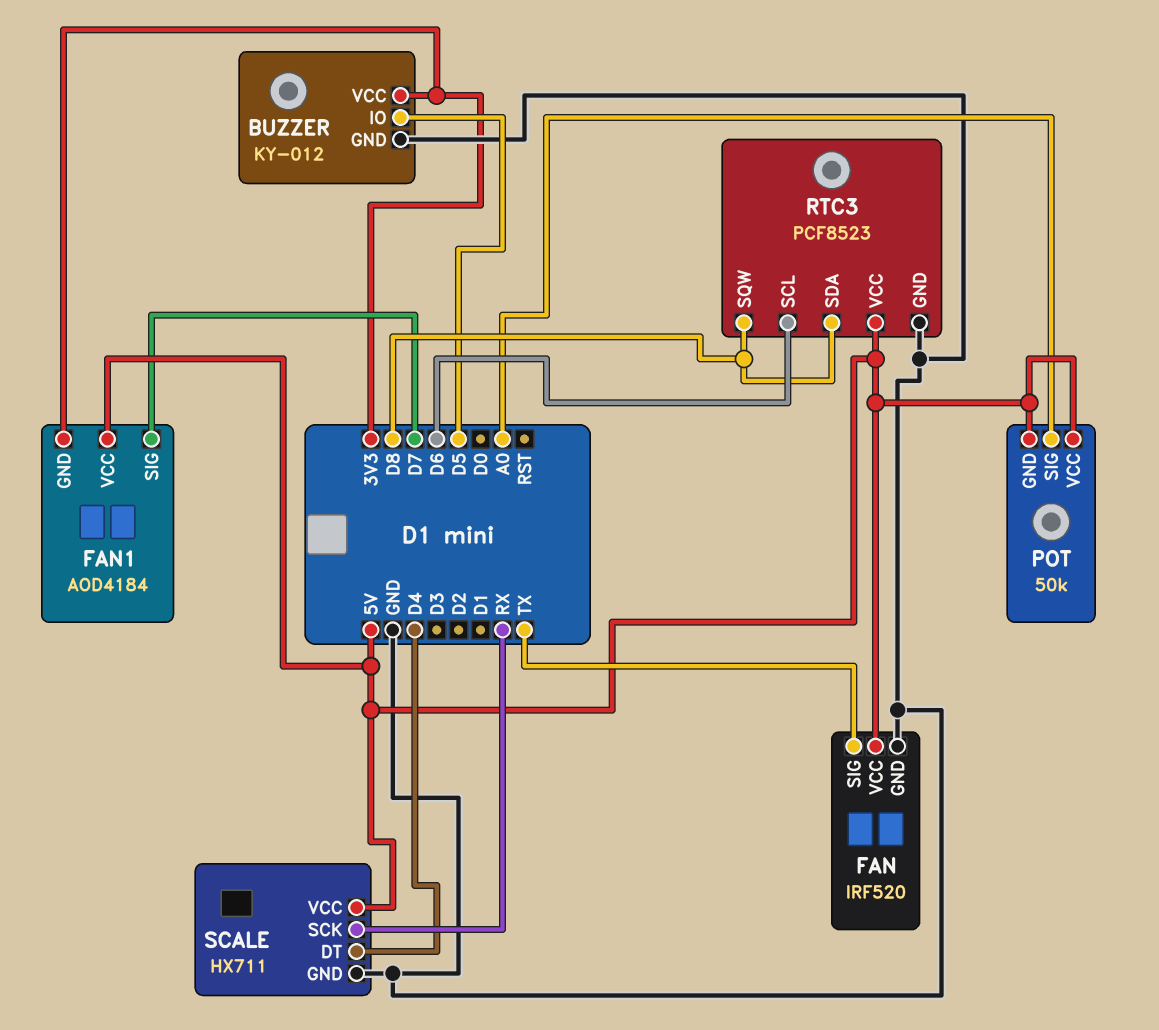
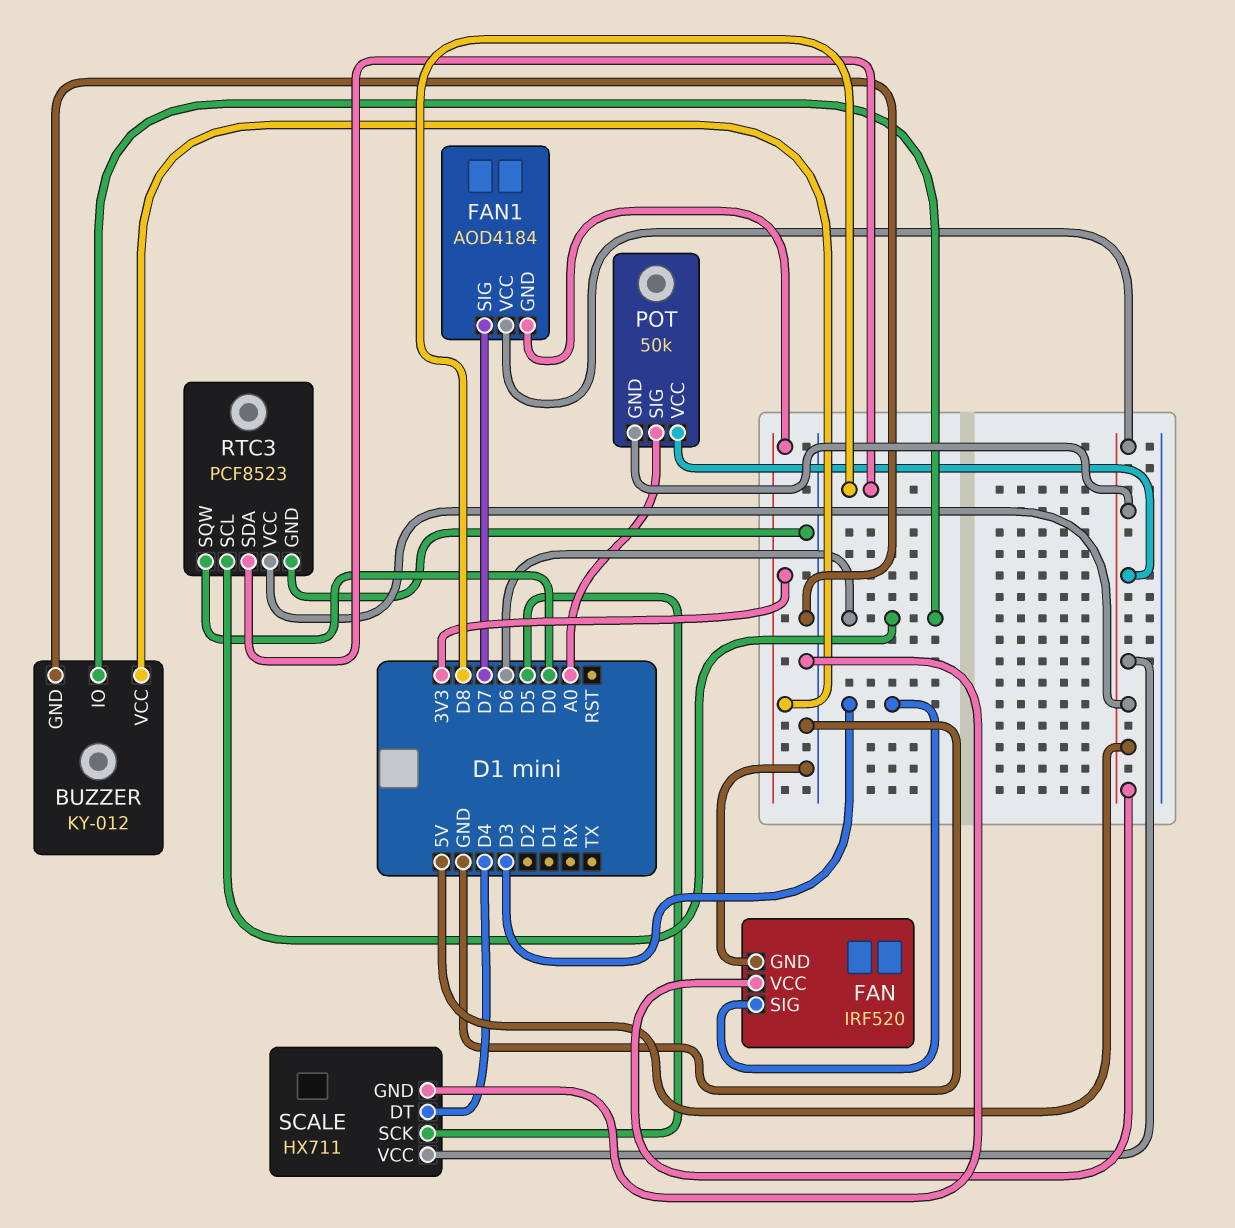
BUZZER pin IO: D5 -> D6
FAN pin SIG: TX -> D3
RTC3 pin SQW: D8 -> D0
SCALE pin SCK: RX -> D5

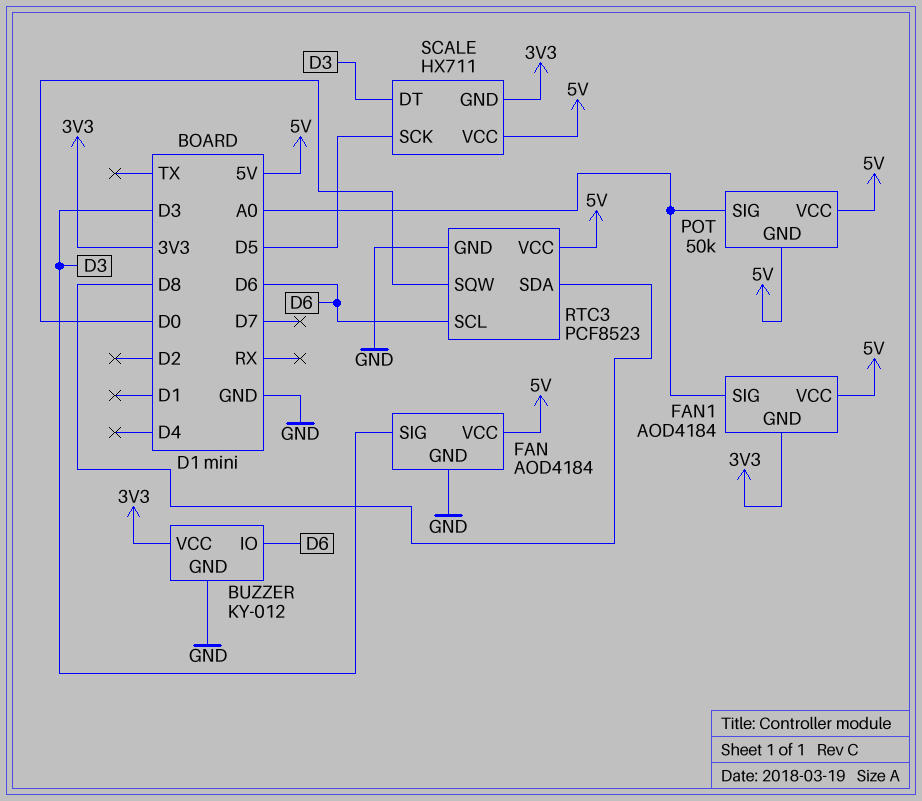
FAN: IRF520 -> AOD4184
FAN1 pin SIG: D7 -> A0
SCALE pin DT: D4 -> D3
SCALE pin GND: GND -> 3V3

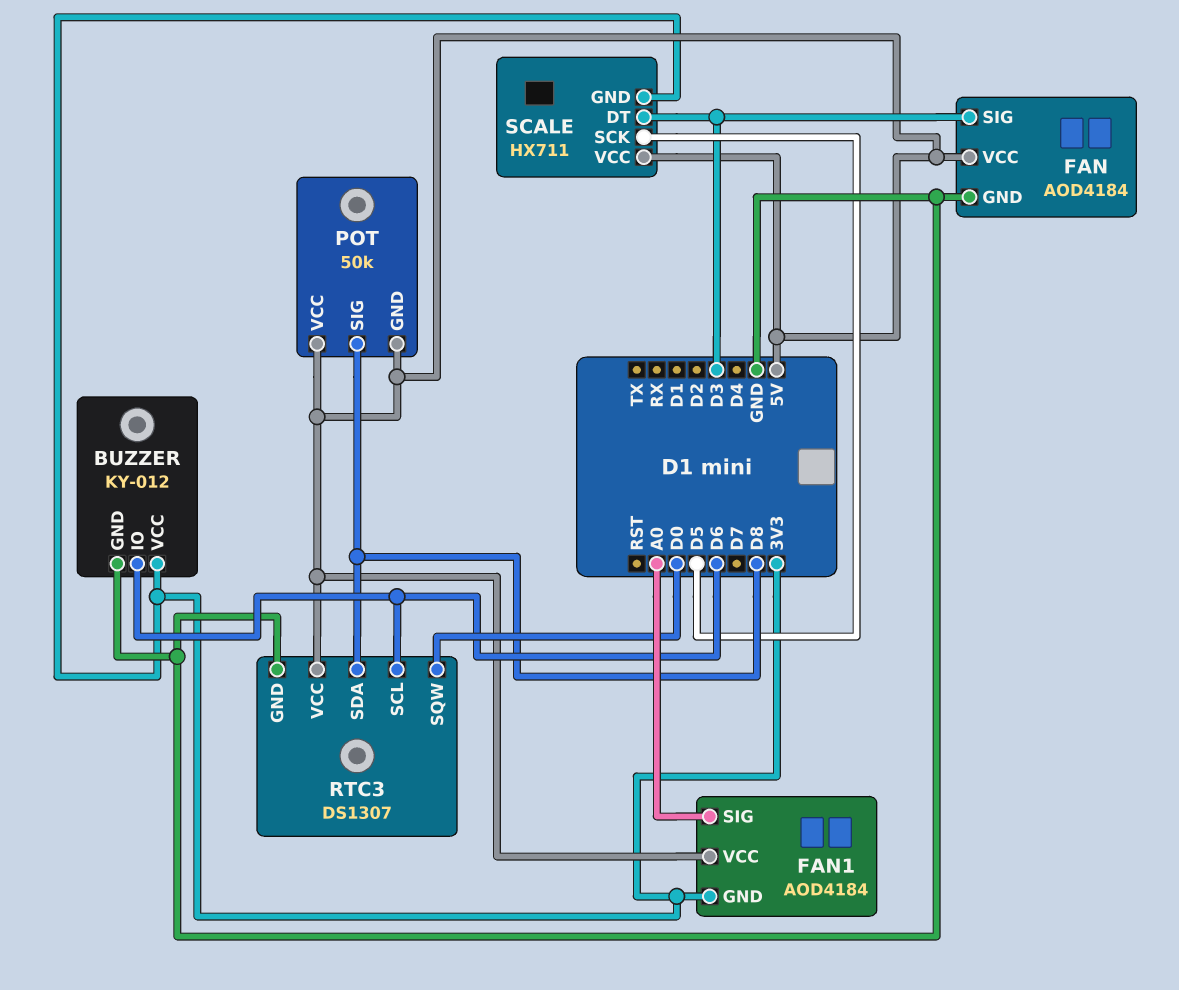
POT pin SIG: A0 -> D8
RTC3: PCF8523 -> DS1307

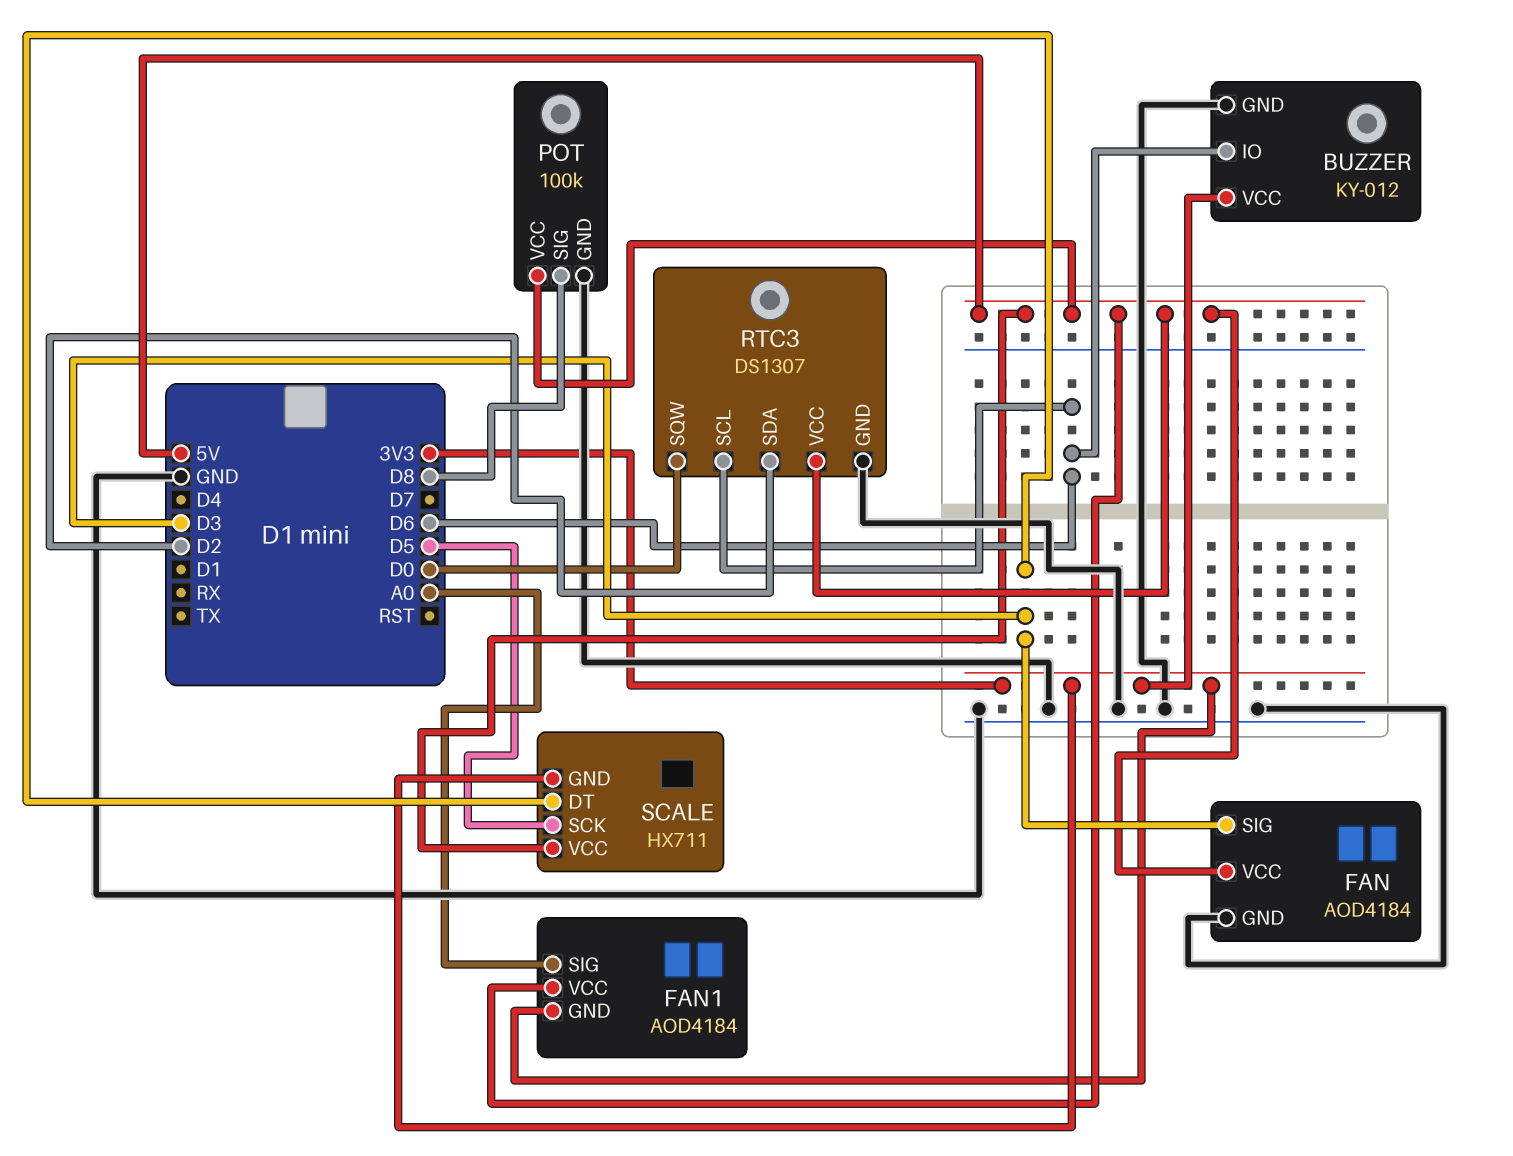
POT: 50k -> 100k
POT pin GND: 5V -> GND
RTC3 pin SDA: D8 -> D2

